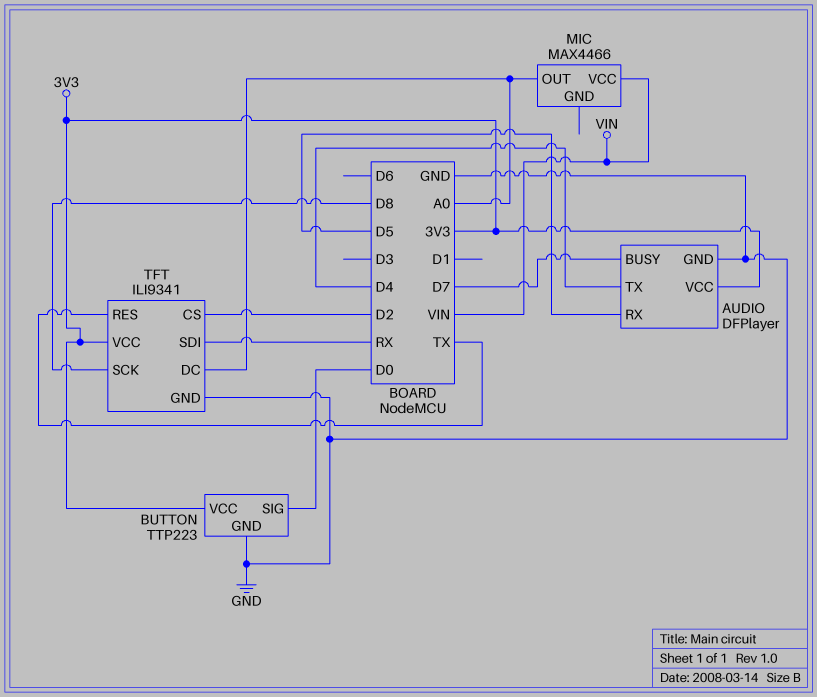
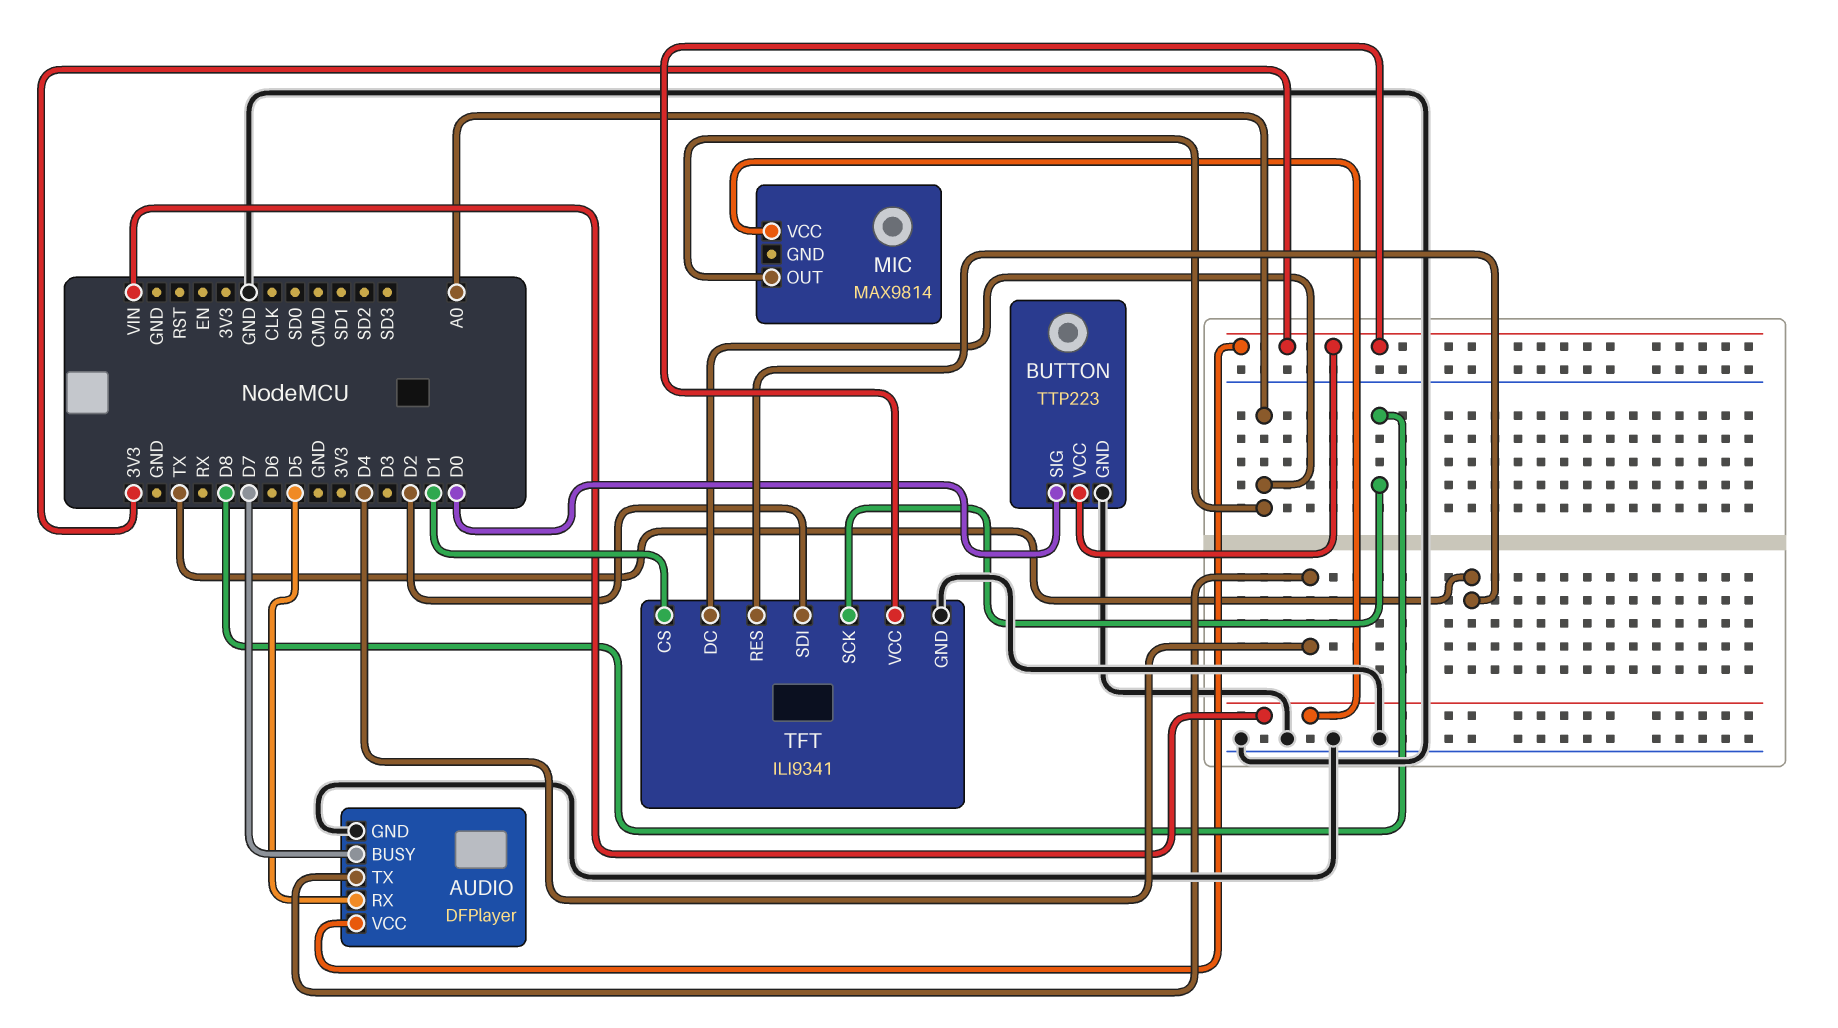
MIC: MAX4466 -> MAX9814
TFT pin CS: D2 -> D1
TFT pin SDI: RX -> D2

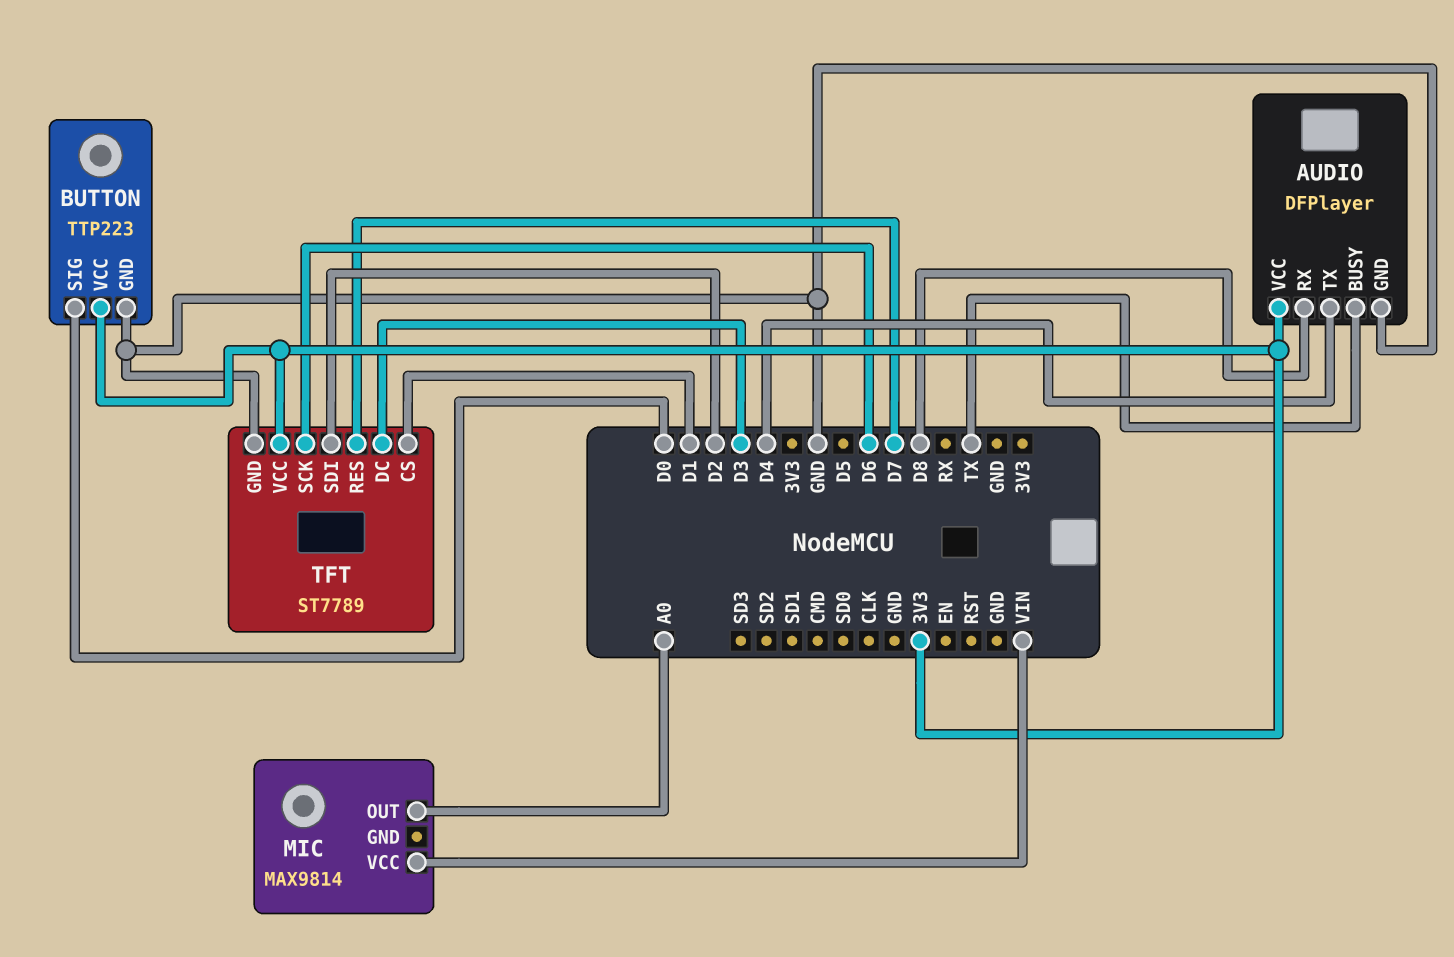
AUDIO pin BUSY: D7 -> TX
AUDIO pin RX: D5 -> D8
TFT: ILI9341 -> ST7789
TFT pin DC: A0 -> D3
TFT pin RES: TX -> D7
TFT pin SCK: D8 -> D6

